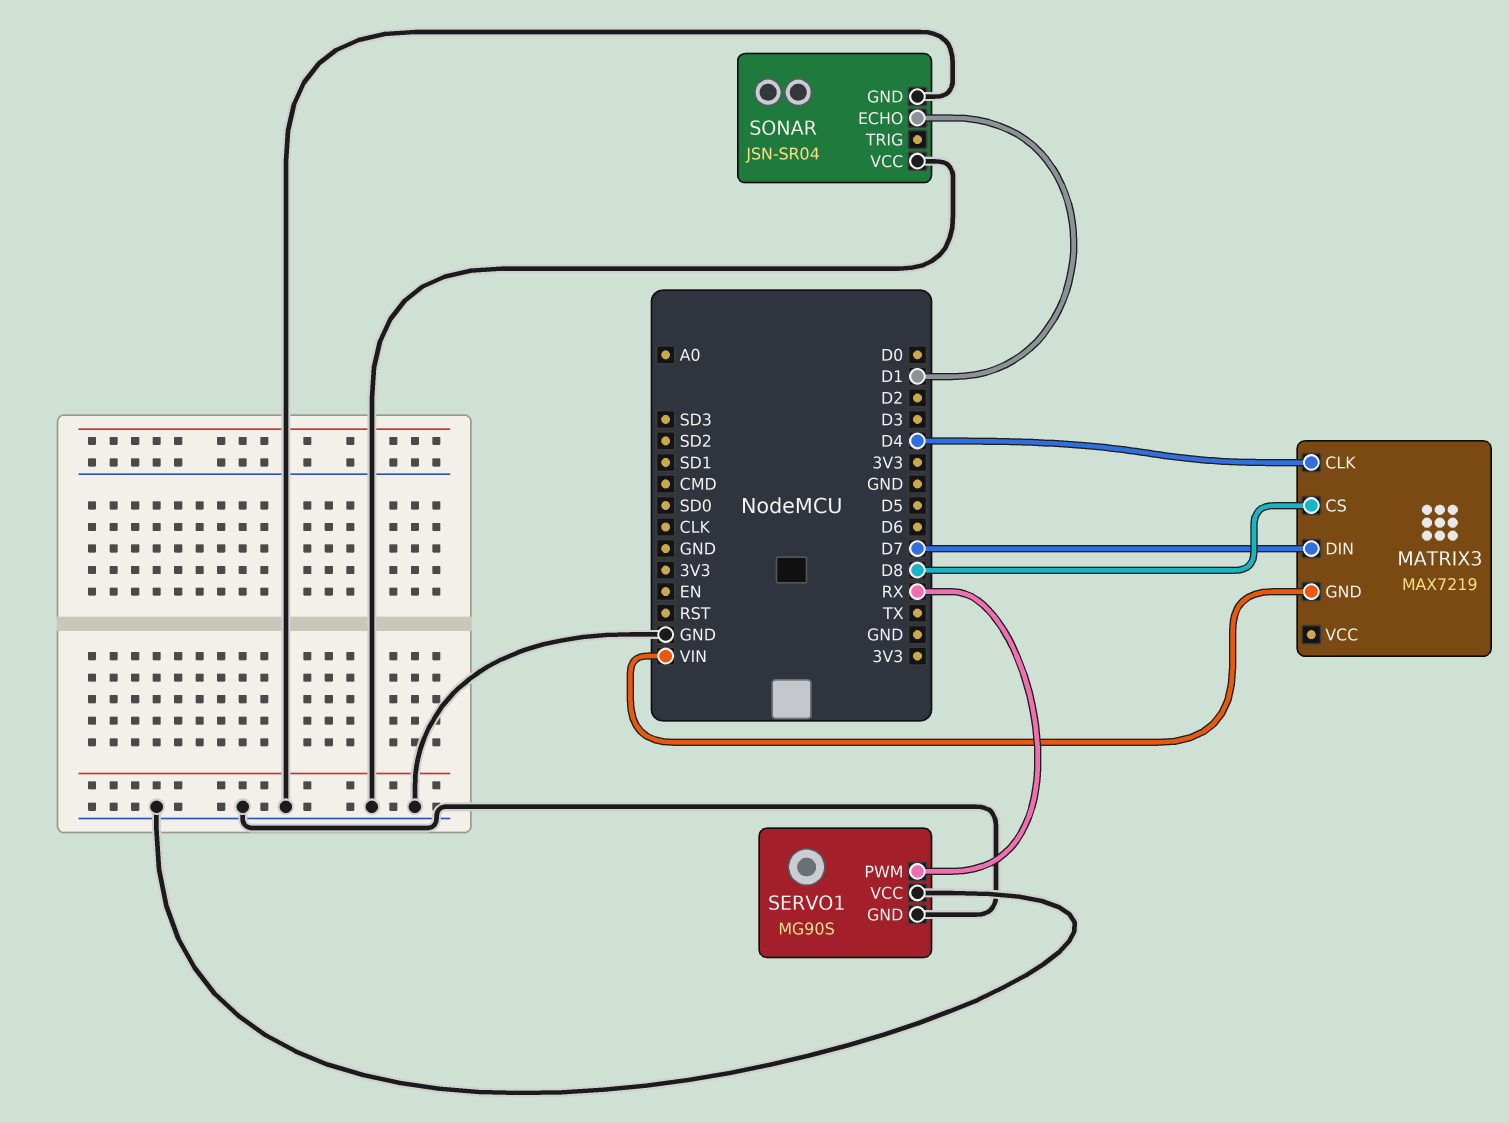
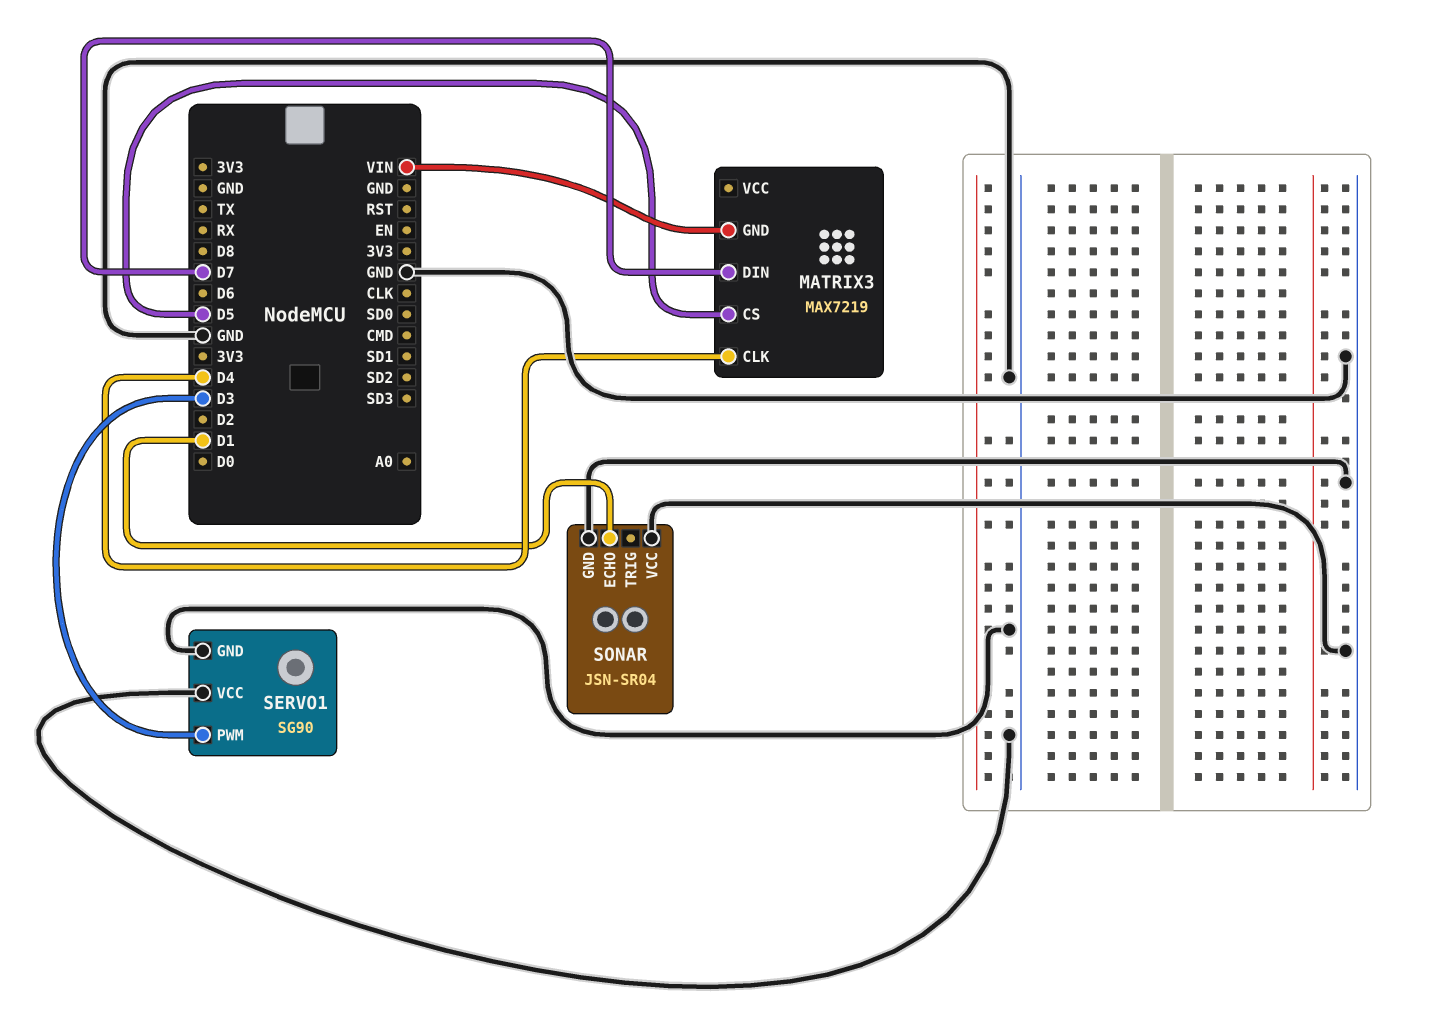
MATRIX3 pin CS: D8 -> D5
SERVO1: MG90S -> SG90
SERVO1 pin PWM: RX -> D3

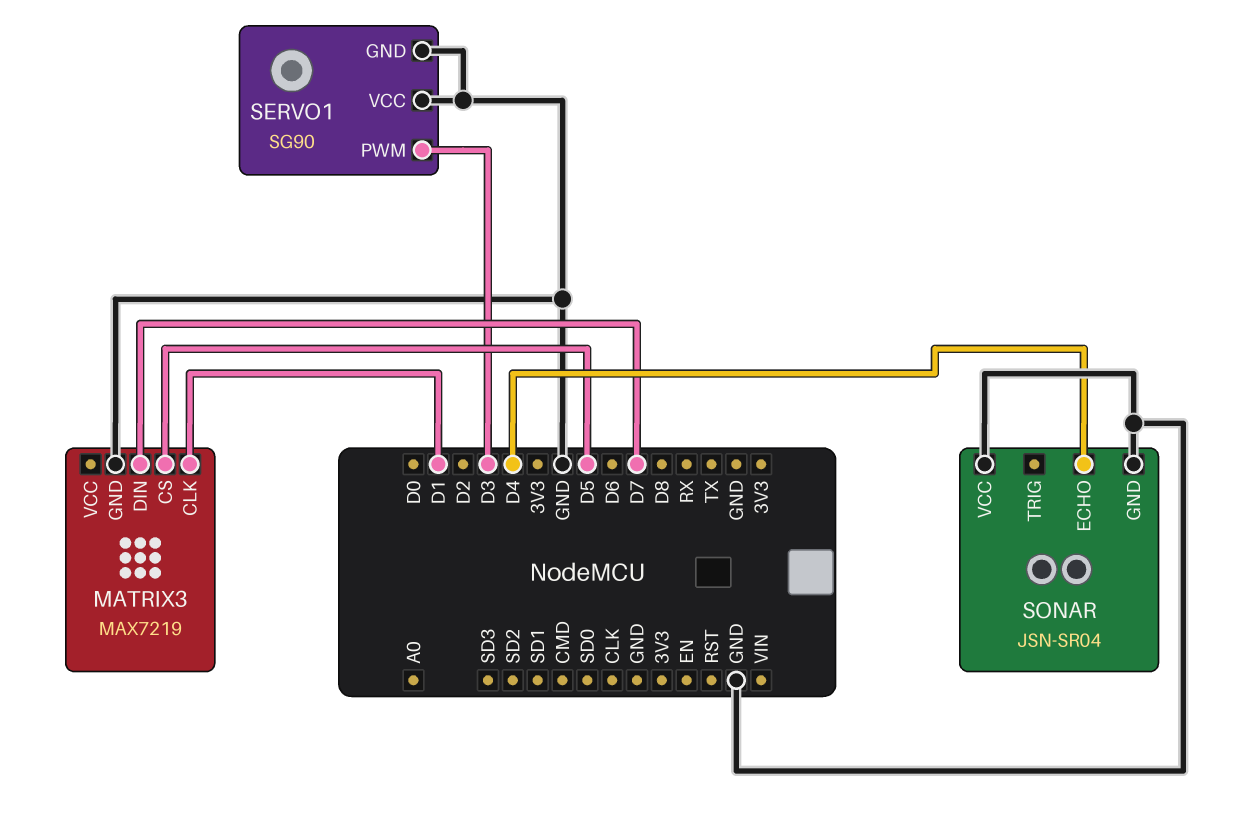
MATRIX3 pin CLK: D4 -> D1
MATRIX3 pin GND: VIN -> GND
SONAR pin ECHO: D1 -> D4

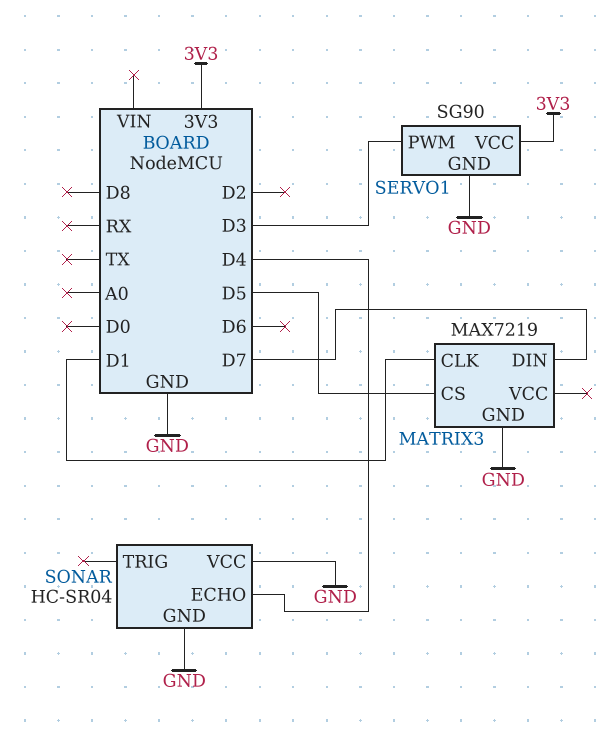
SERVO1 pin VCC: GND -> 3V3
SONAR: JSN-SR04 -> HC-SR04

